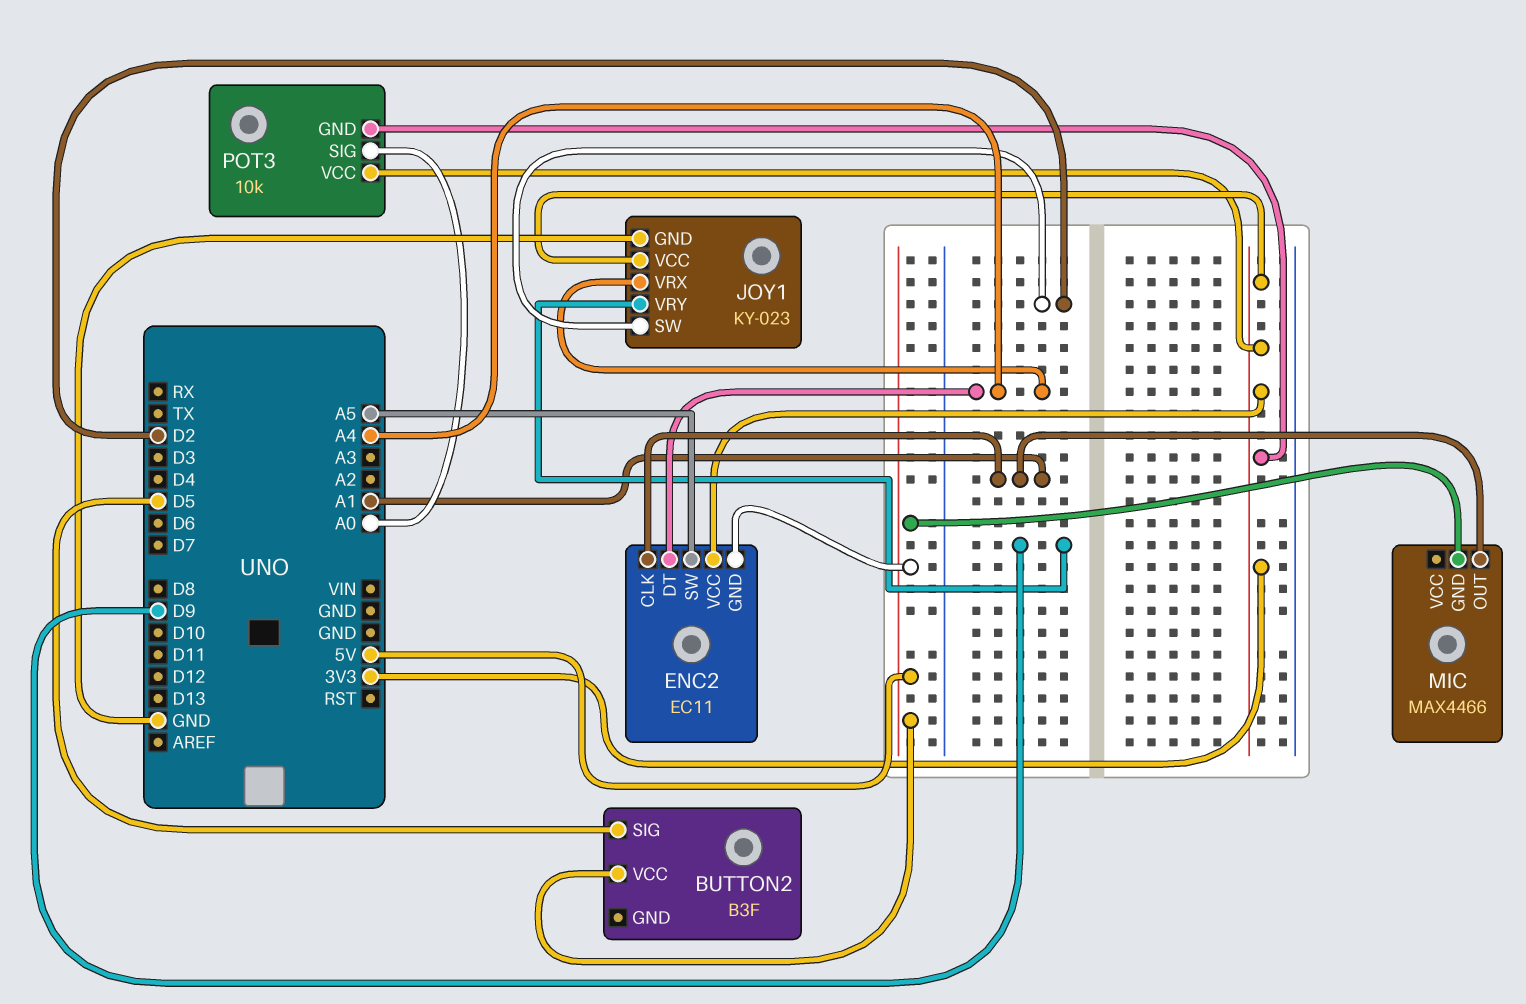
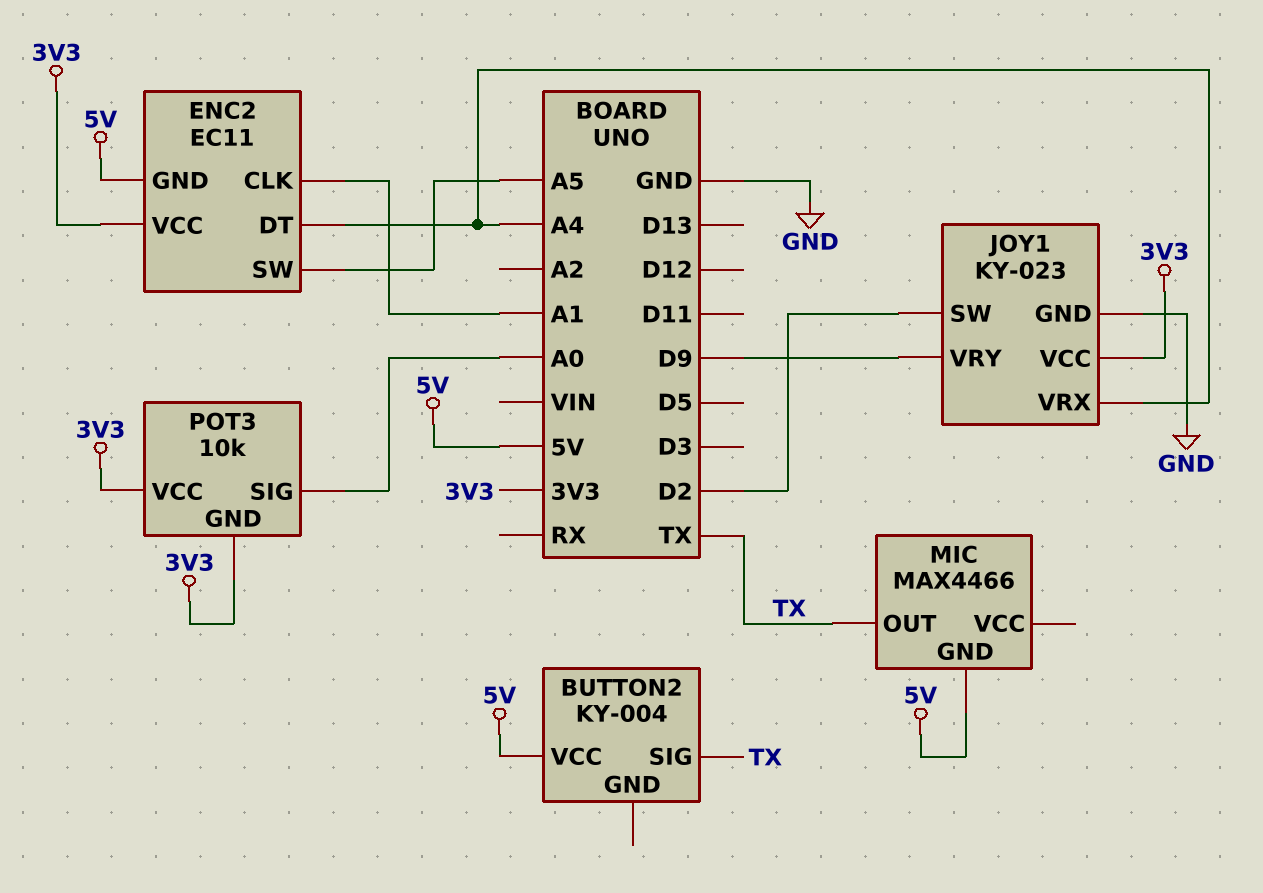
BUTTON2: B3F -> KY-004
BUTTON2 pin SIG: D5 -> TX
MIC pin OUT: A1 -> TX

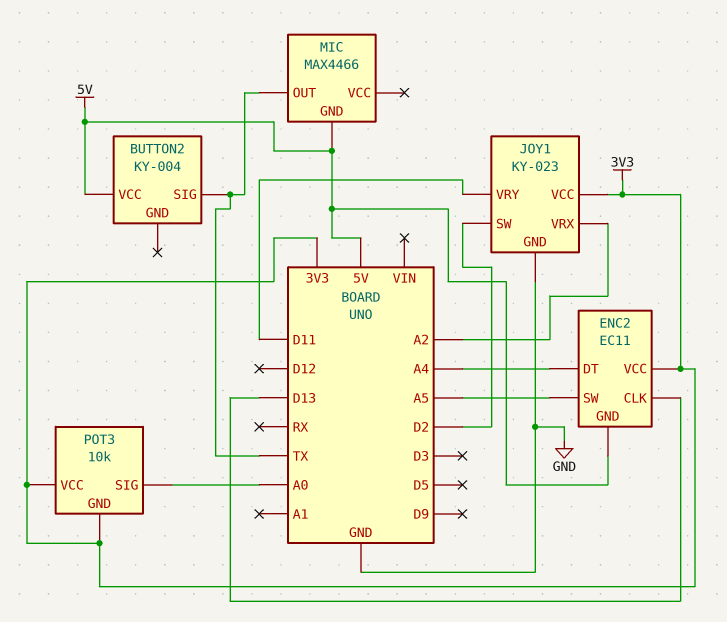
ENC2 pin CLK: A1 -> D13
JOY1 pin VRX: A4 -> A2
JOY1 pin VRY: D9 -> D11

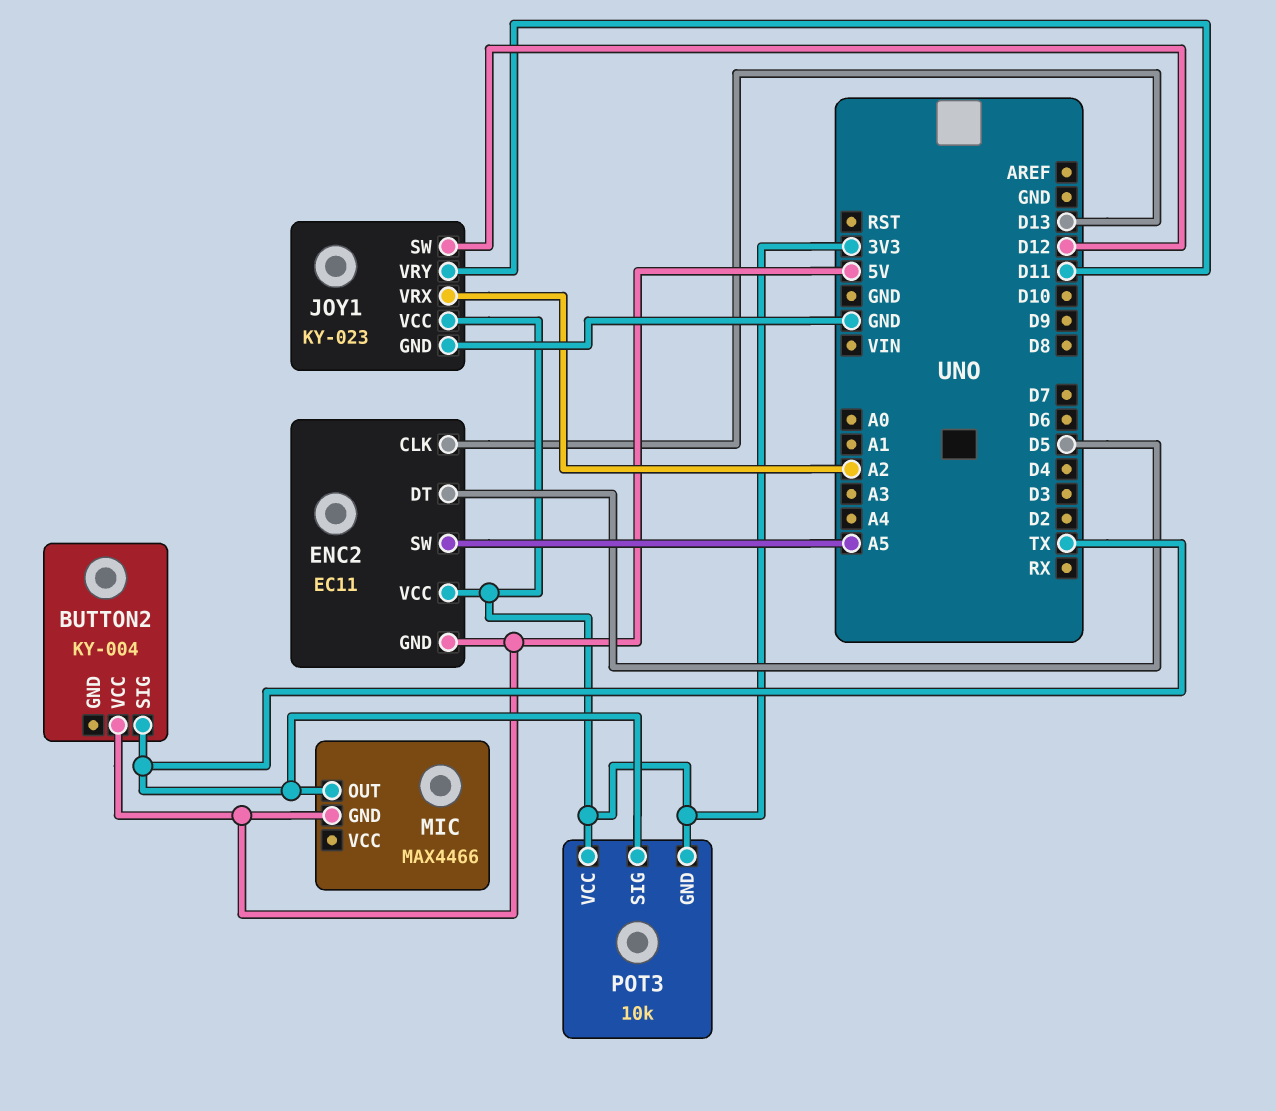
ENC2 pin DT: A4 -> D5
JOY1 pin SW: D2 -> D12
POT3 pin SIG: A0 -> TX

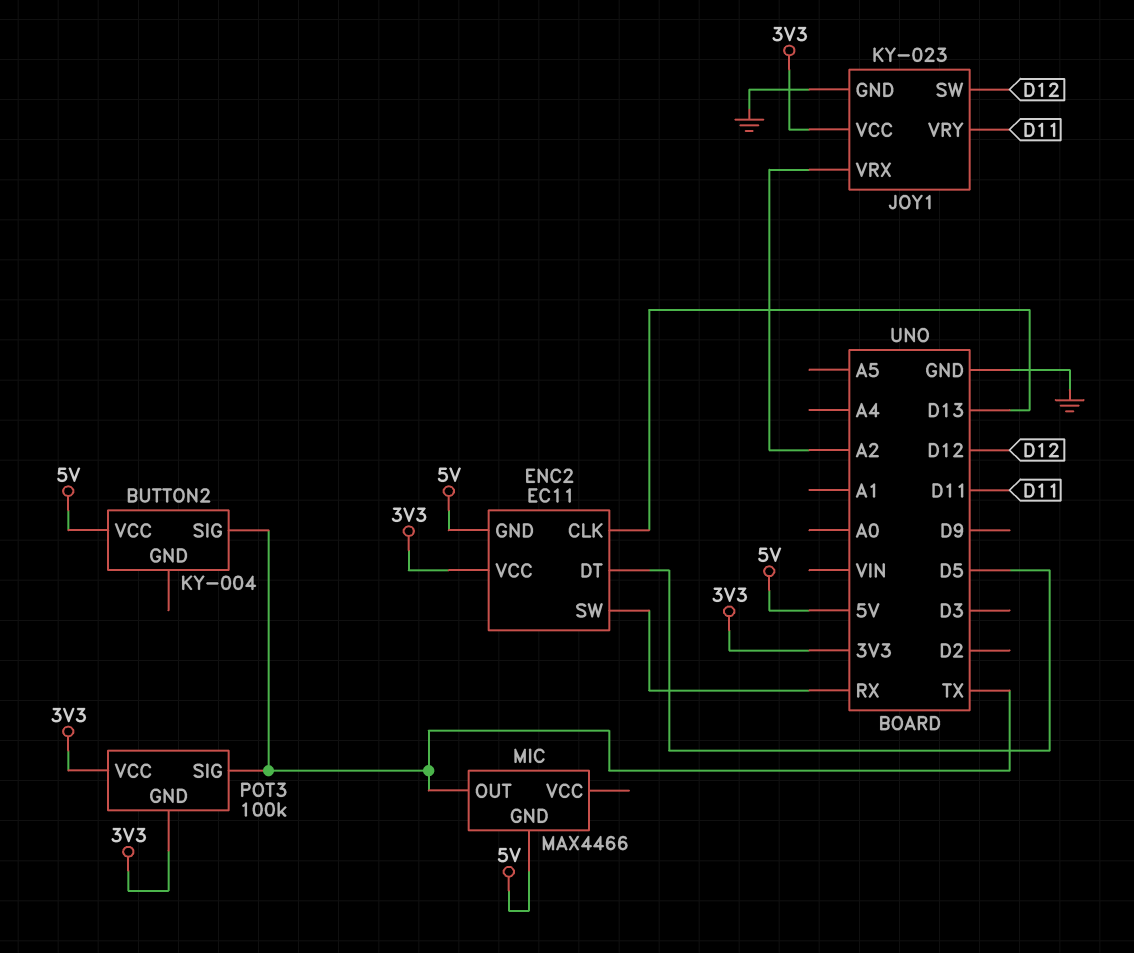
ENC2 pin SW: A5 -> RX
POT3: 10k -> 100k

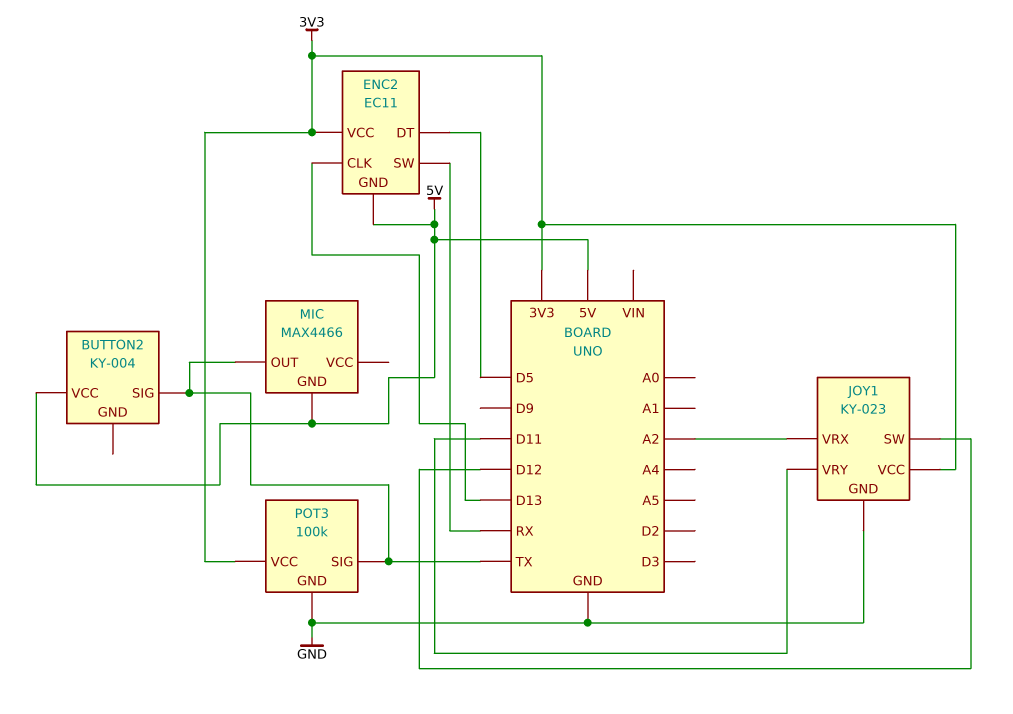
POT3 pin GND: 3V3 -> GND

